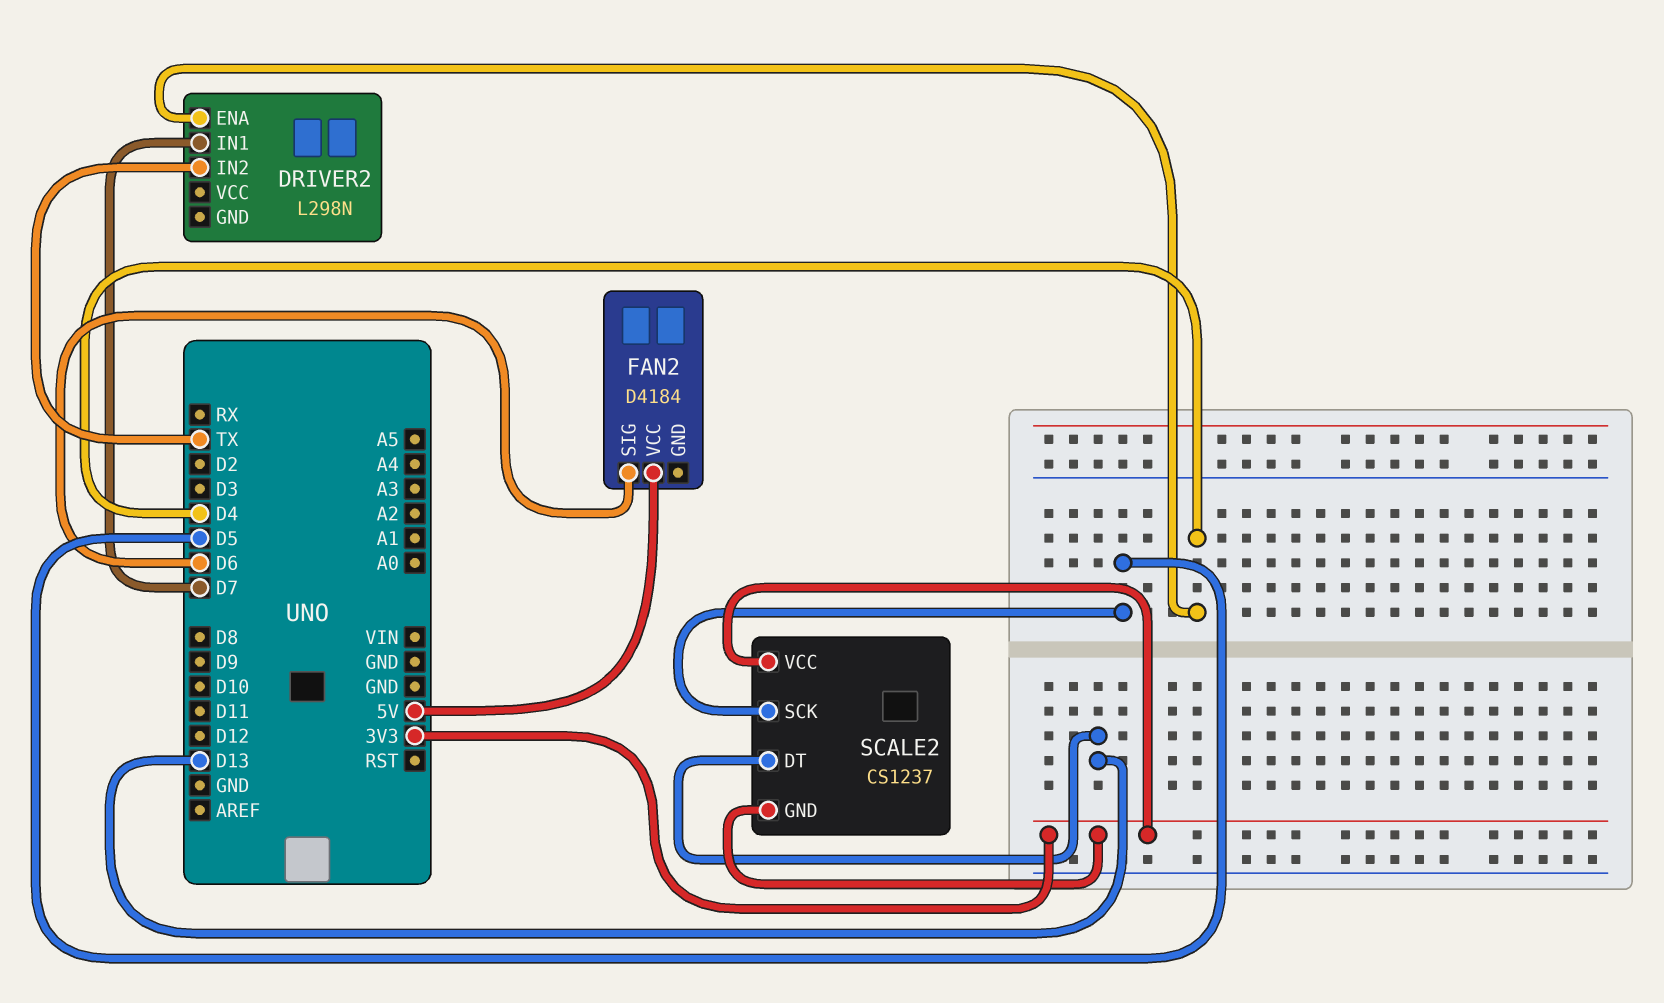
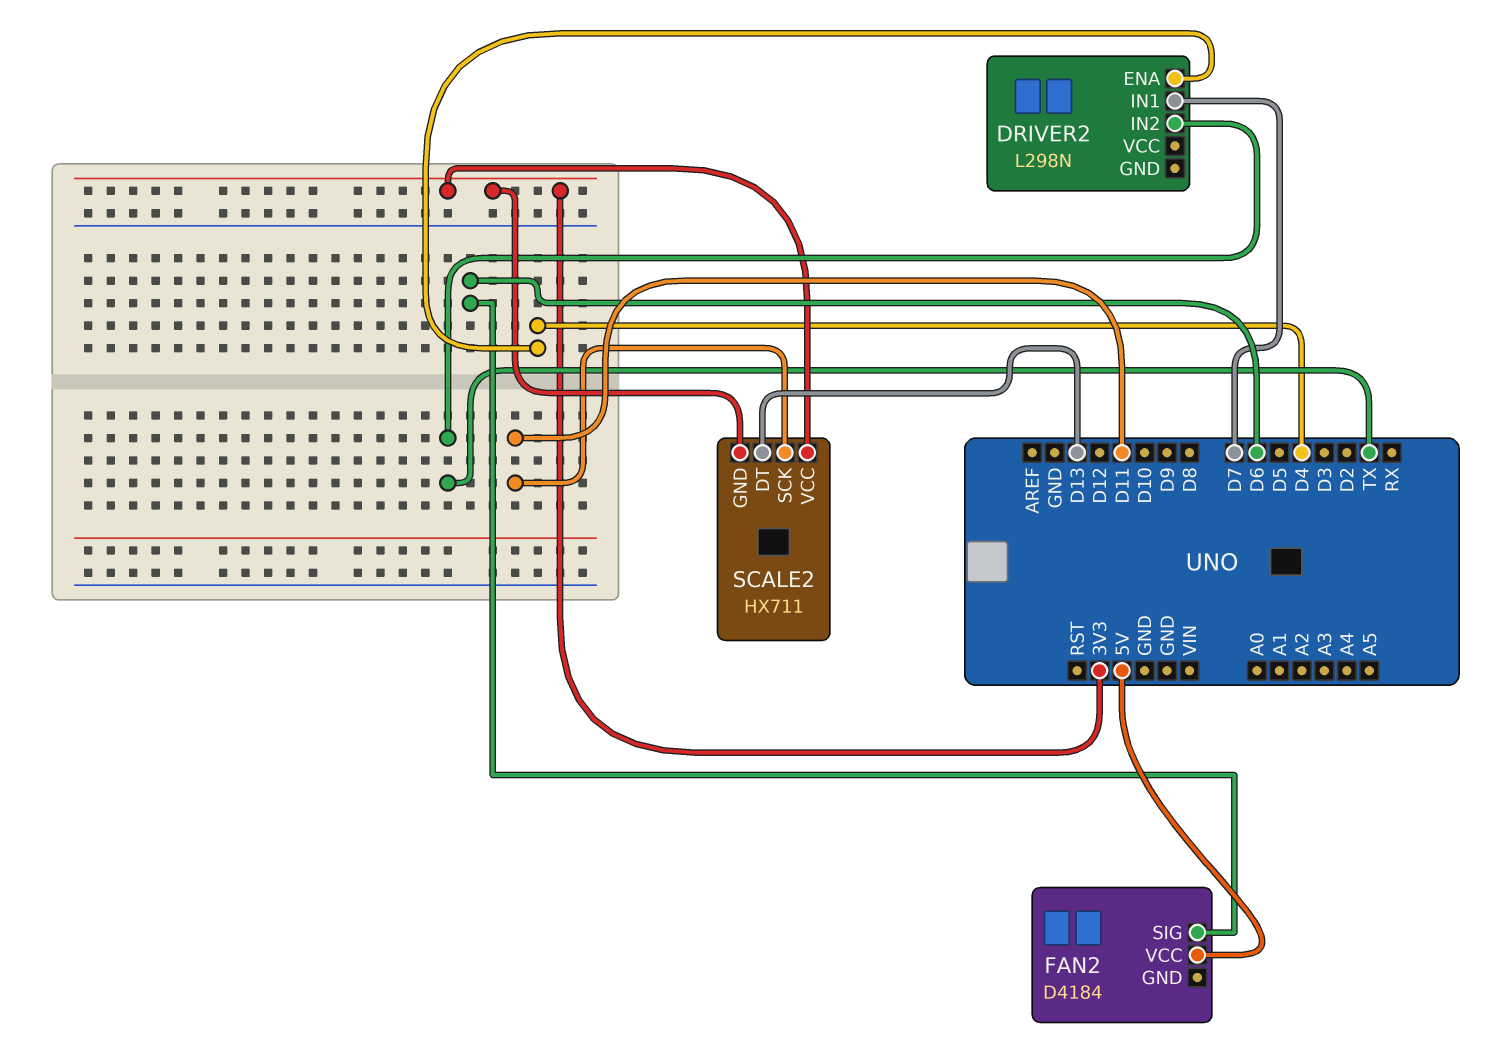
SCALE2: CS1237 -> HX711
SCALE2 pin SCK: D5 -> D11

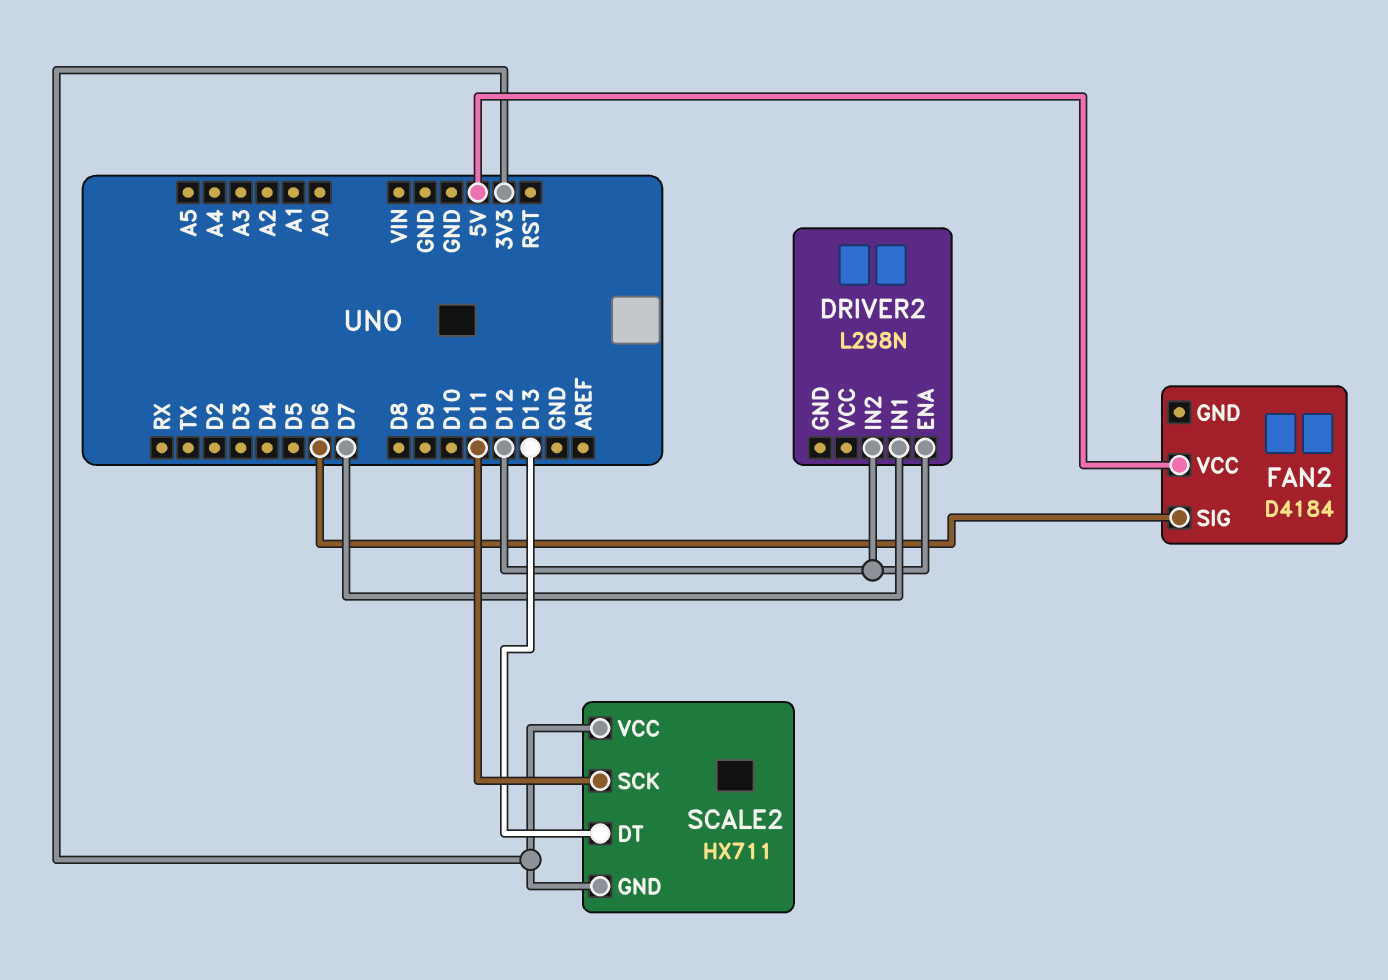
DRIVER2 pin ENA: D4 -> D12
DRIVER2 pin IN2: TX -> D12

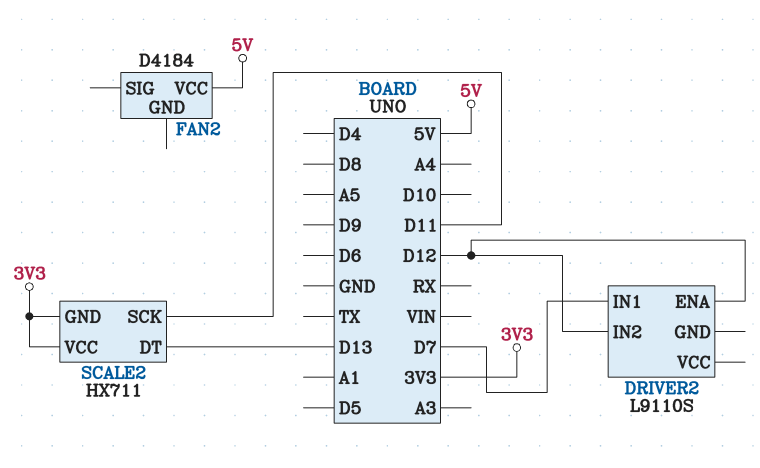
DRIVER2: L298N -> L9110S
FAN2 pin SIG: D6 -> none

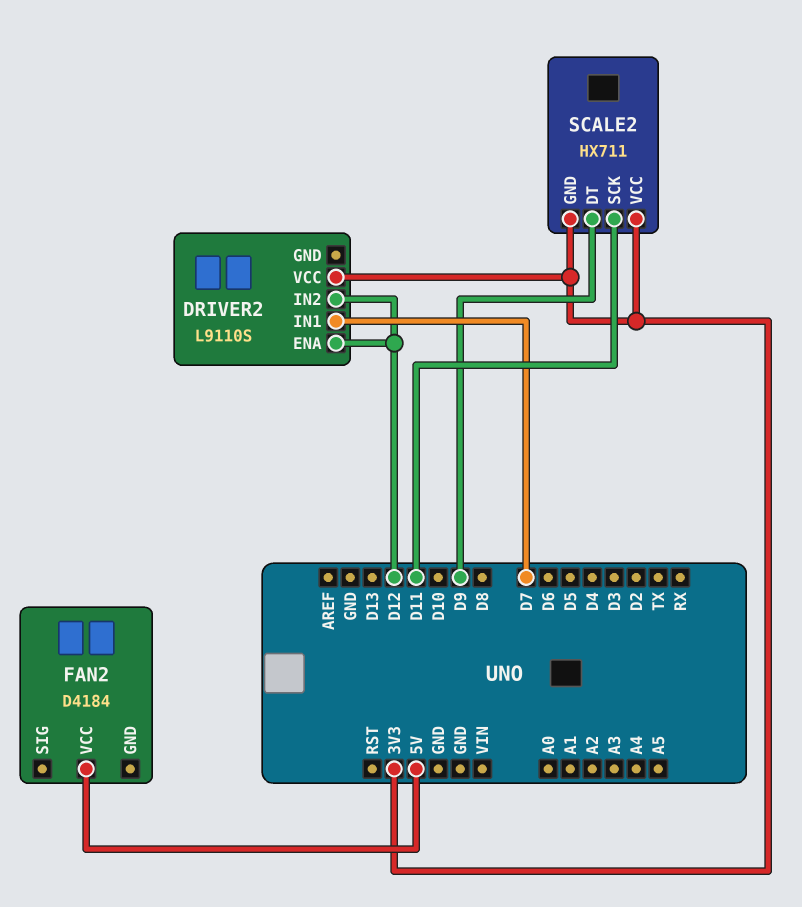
DRIVER2 pin VCC: none -> 3V3
SCALE2 pin DT: D13 -> D9

